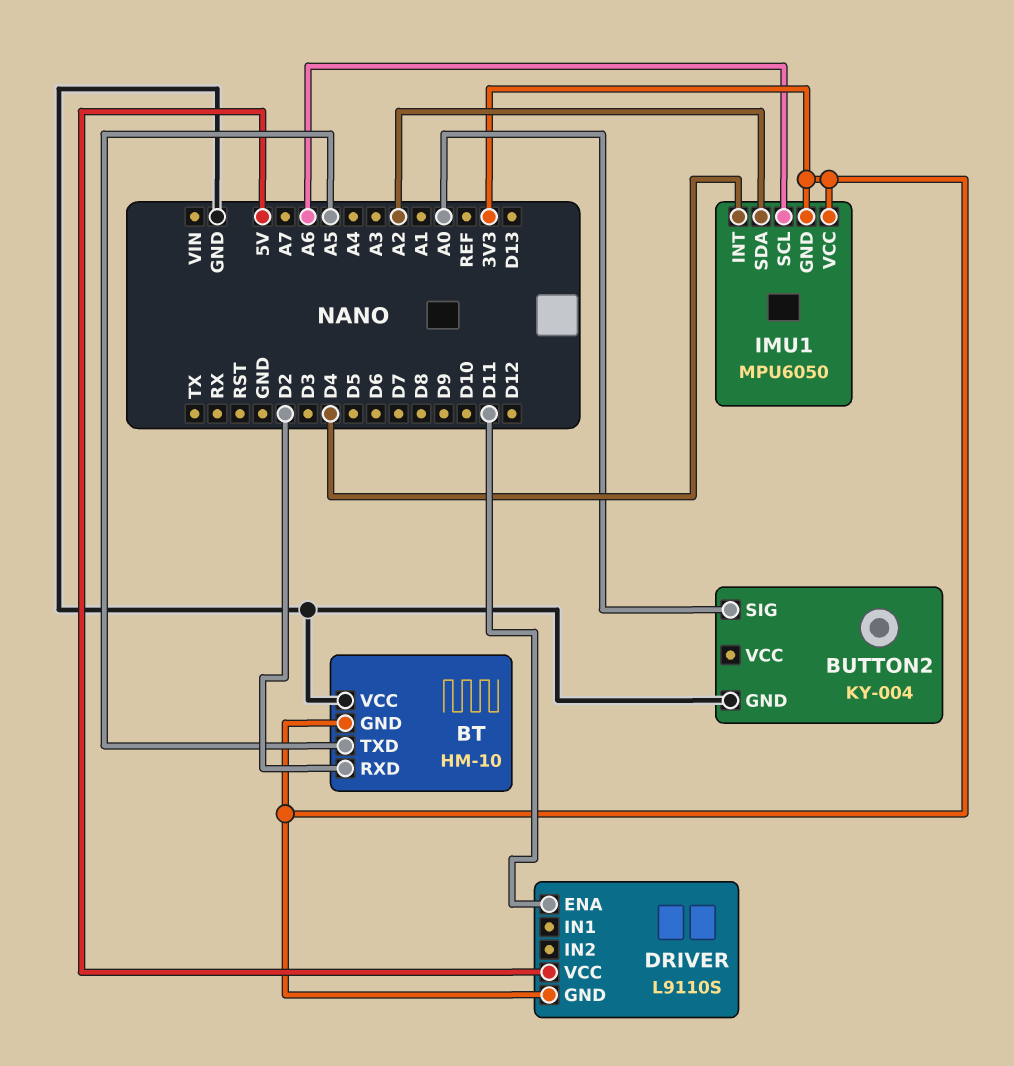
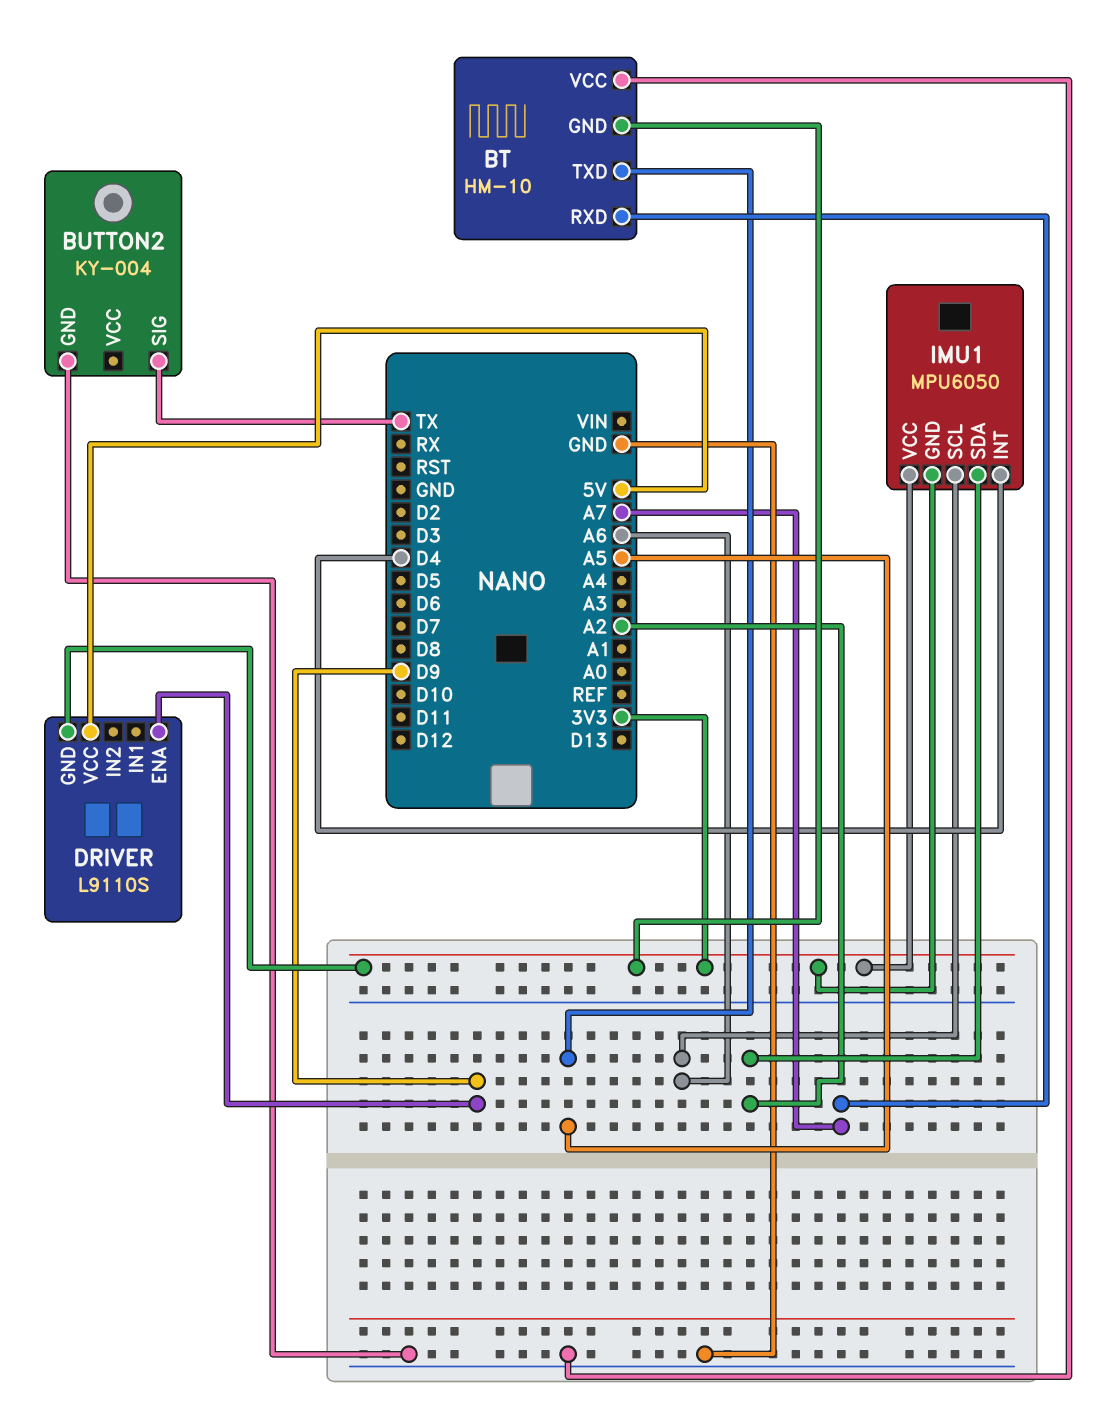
BT pin RXD: D2 -> A7
BUTTON2 pin SIG: A0 -> TX
DRIVER pin ENA: D11 -> D9

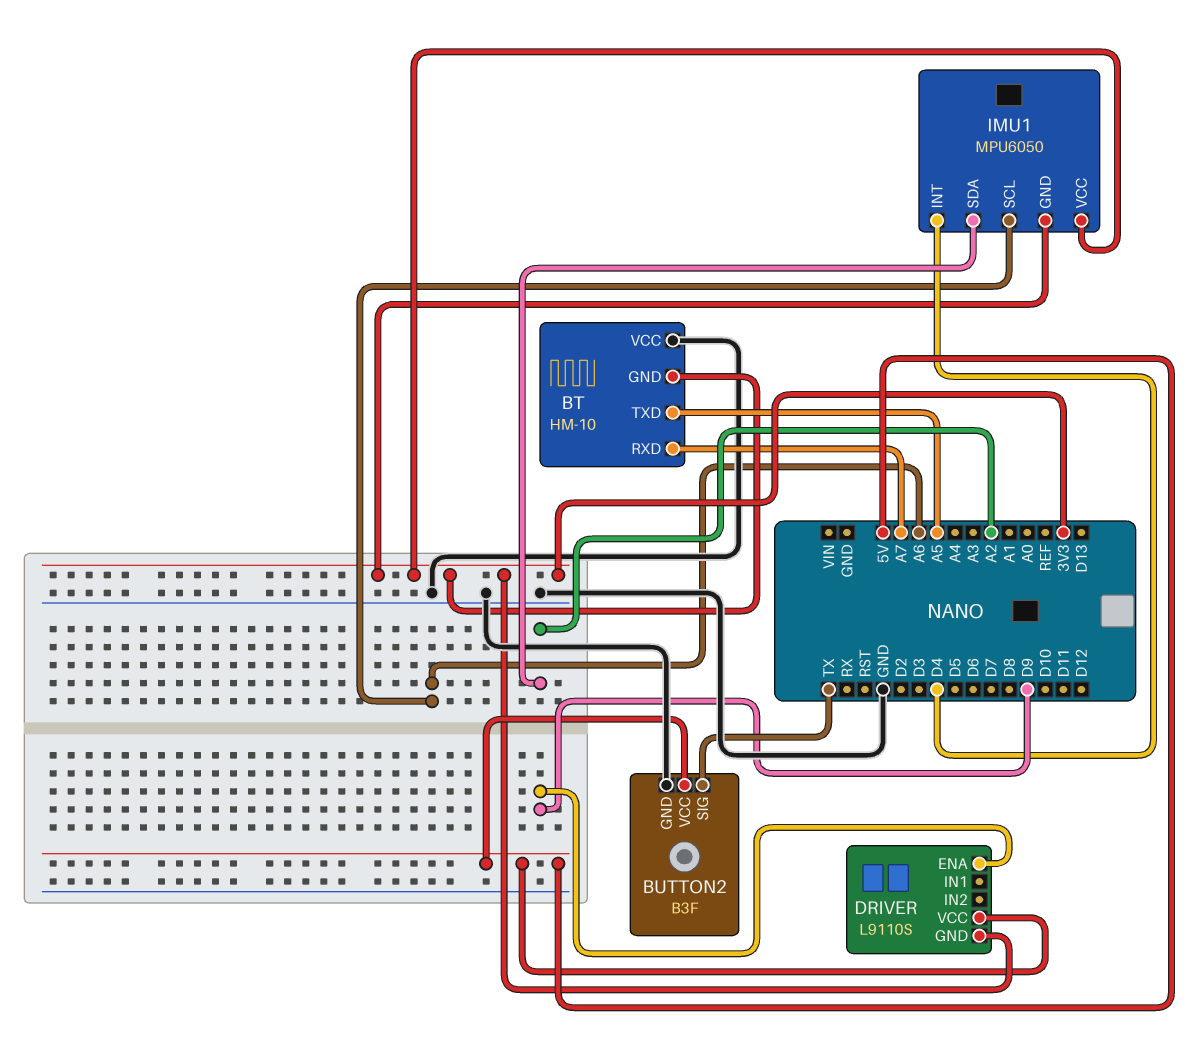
BUTTON2: KY-004 -> B3F
BUTTON2 pin VCC: none -> 5V

